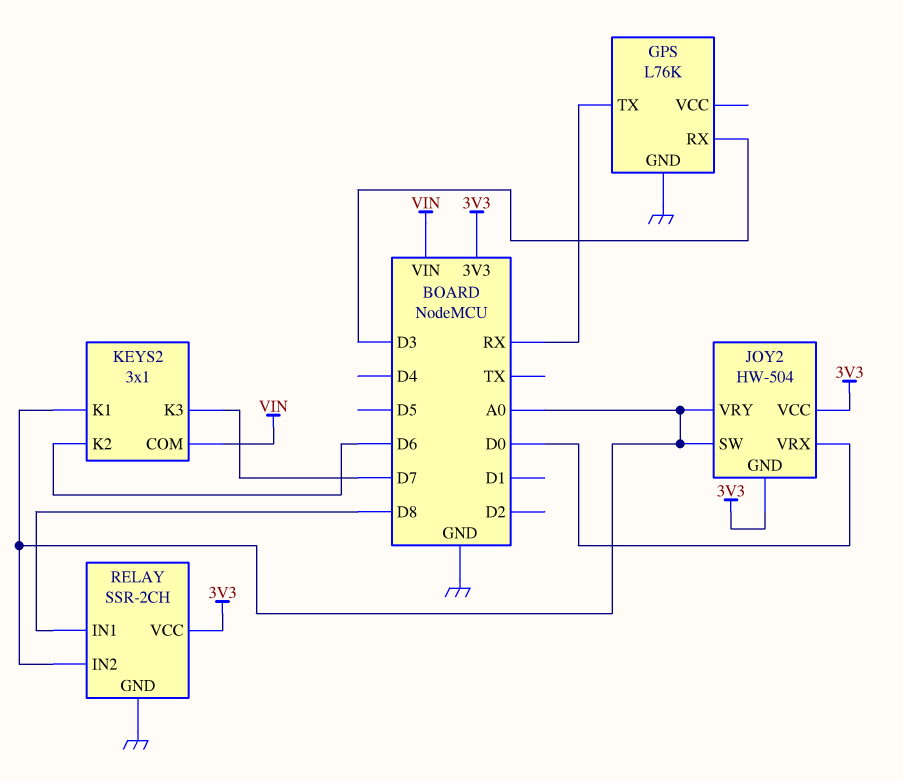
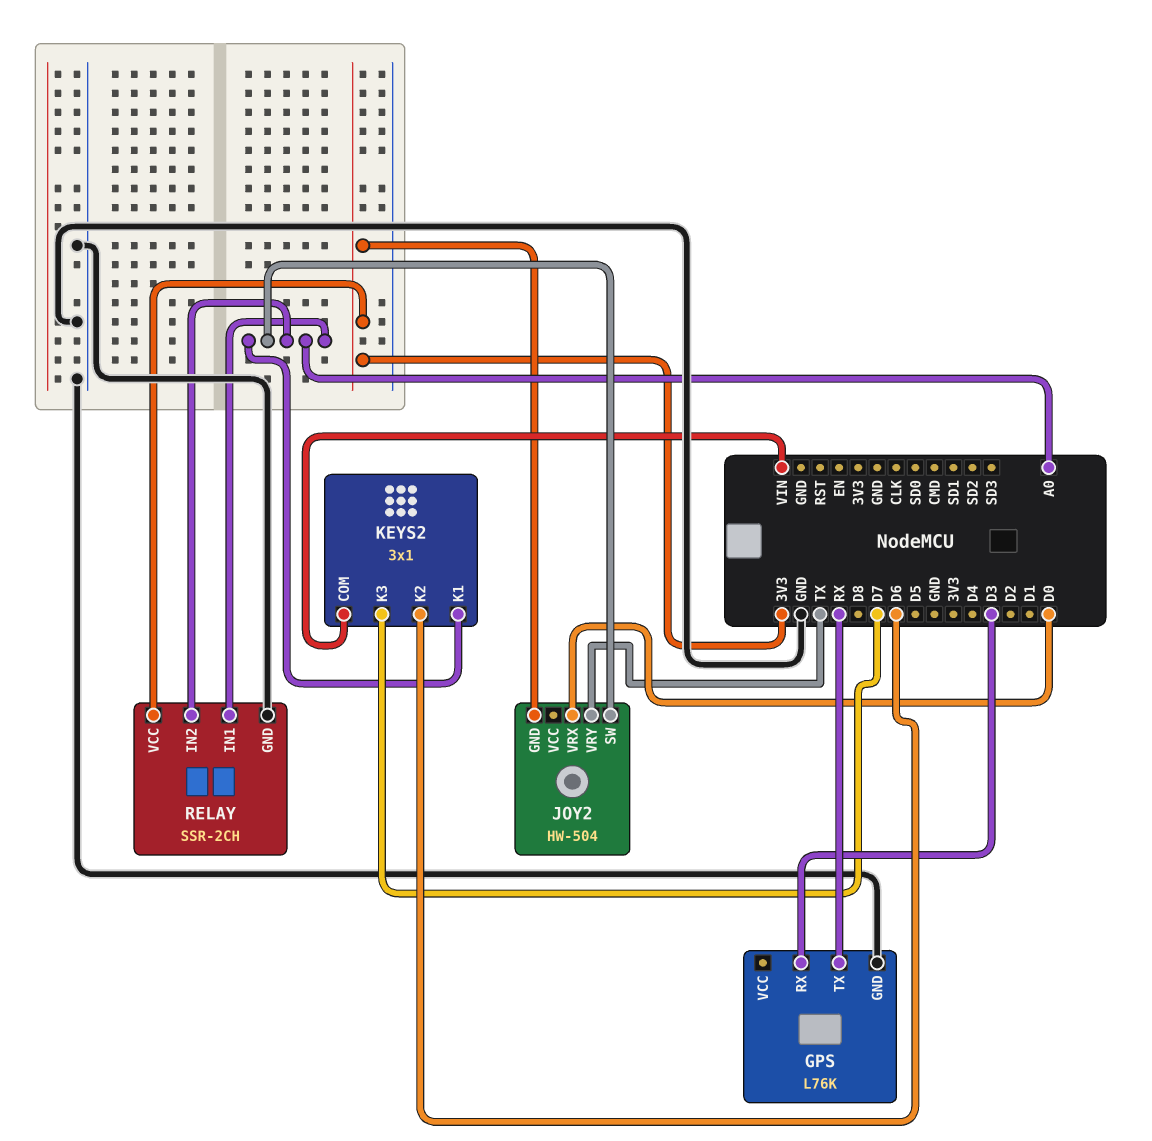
JOY2 pin VCC: 3V3 -> none
JOY2 pin VRY: A0 -> TX
RELAY pin IN1: D8 -> A0

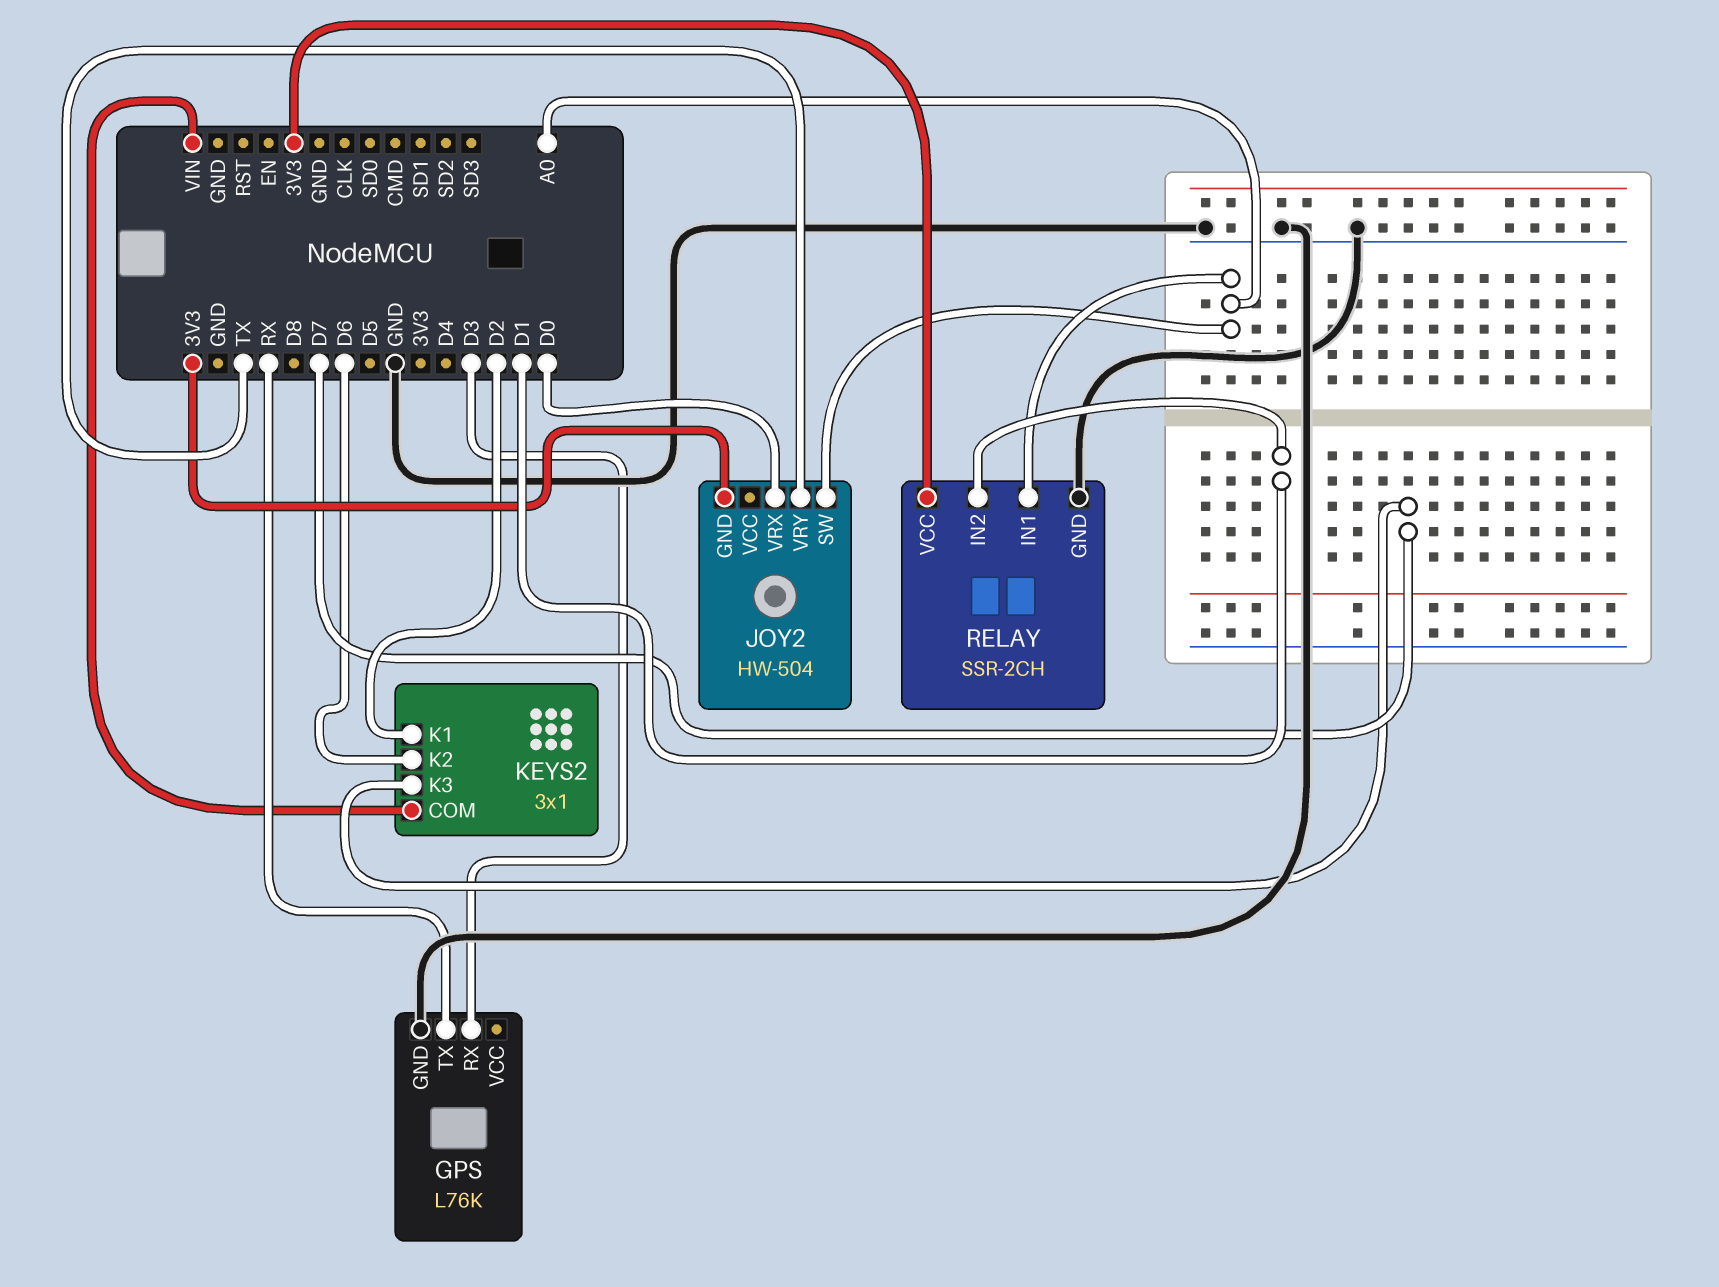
KEYS2 pin K1: A0 -> D2
RELAY pin IN2: A0 -> D1

